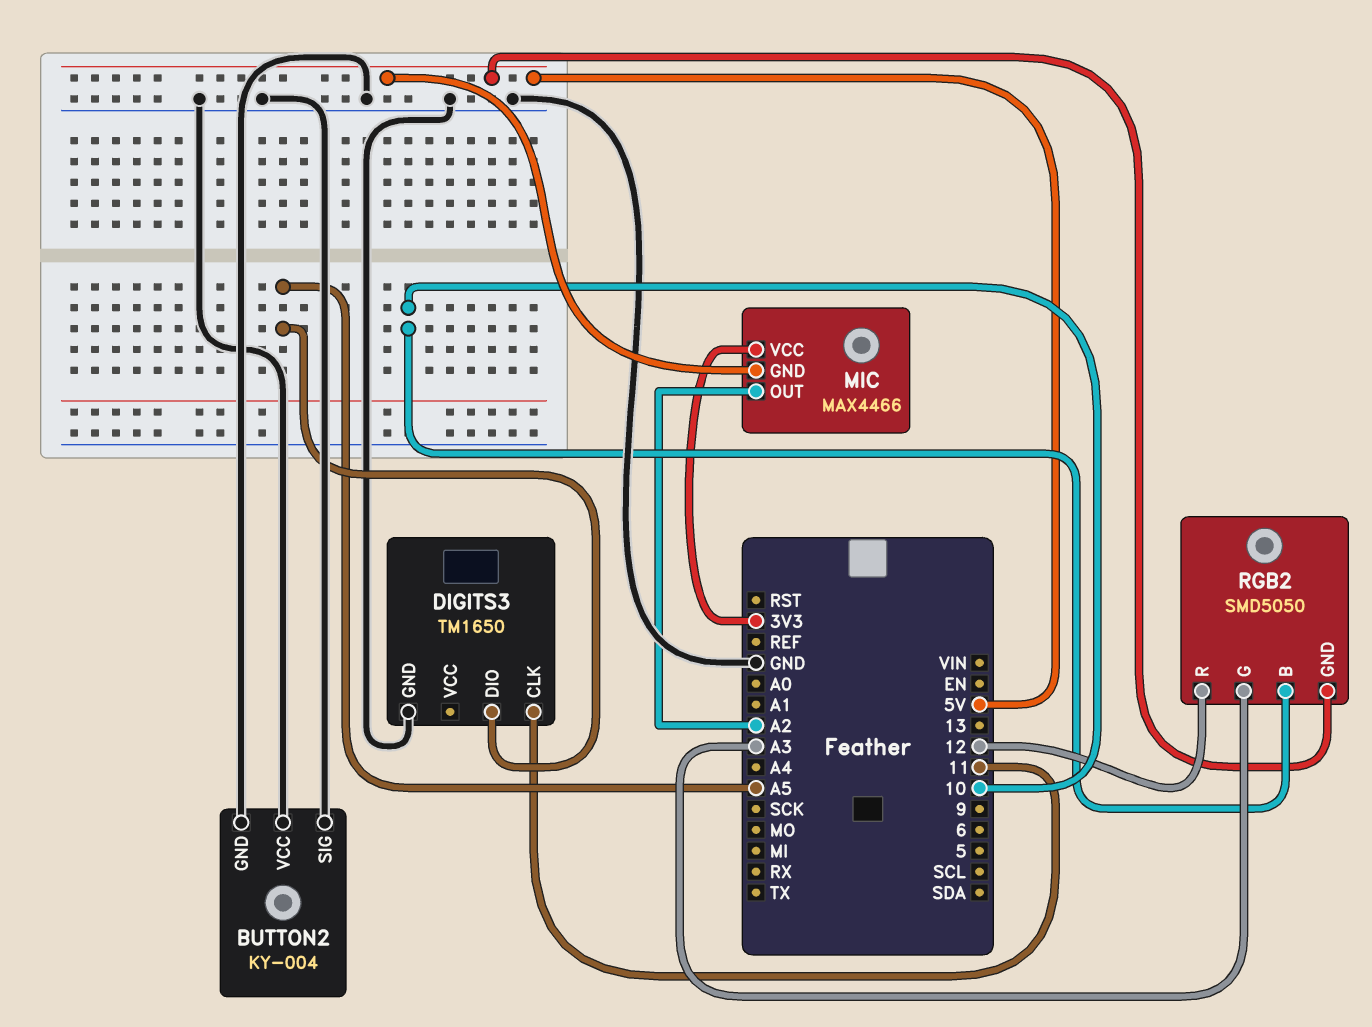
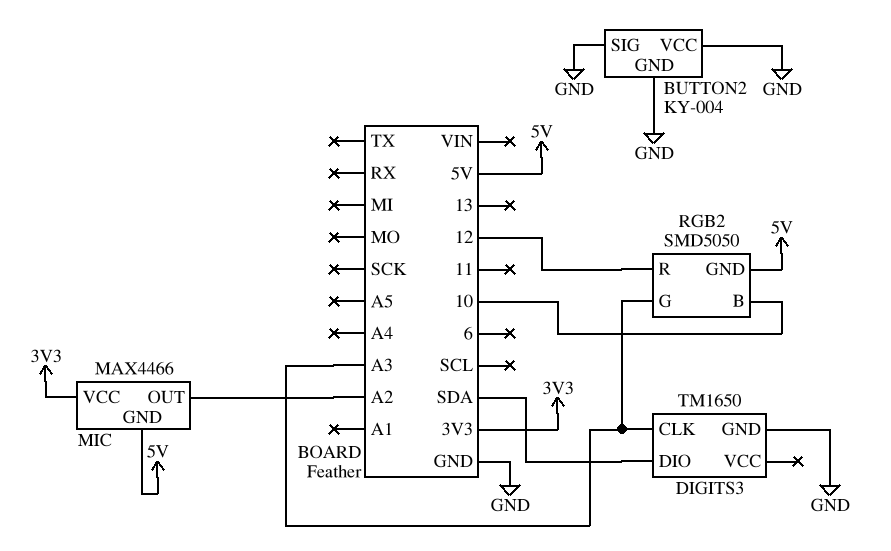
DIGITS3 pin CLK: 11 -> A3
DIGITS3 pin DIO: A5 -> SDA

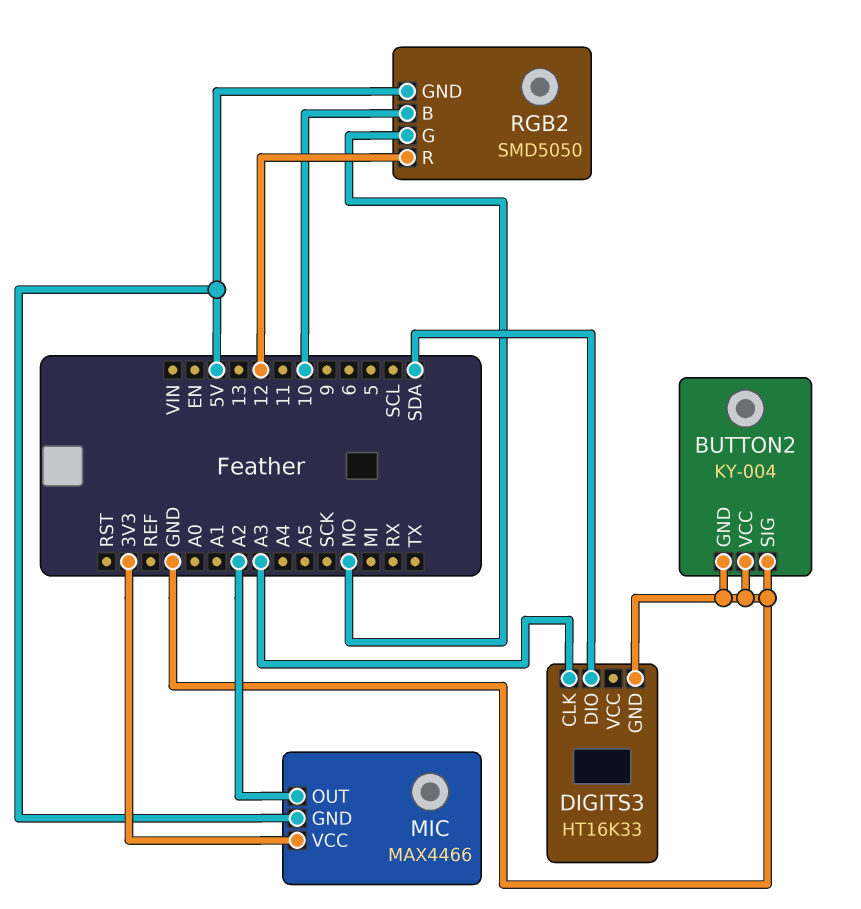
DIGITS3: TM1650 -> HT16K33
RGB2 pin G: A3 -> MO

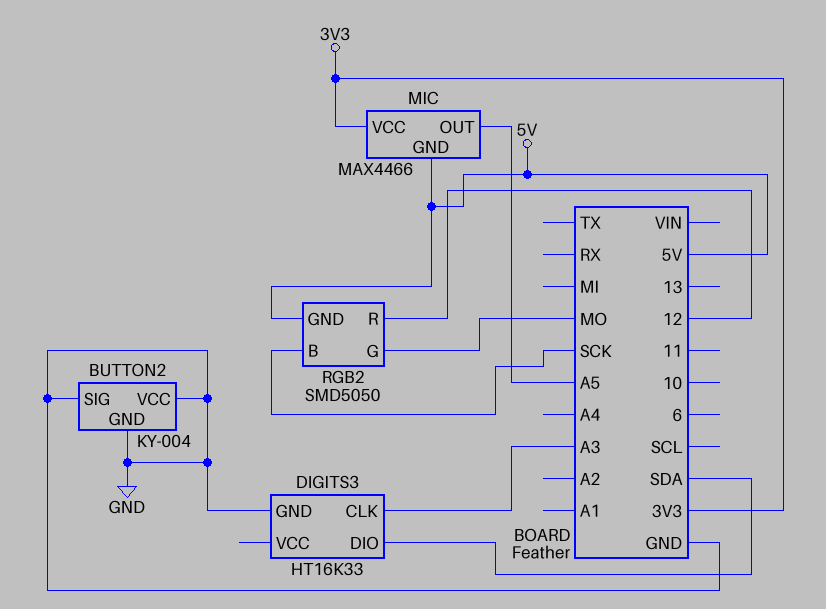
MIC pin OUT: A2 -> A5
RGB2 pin B: 10 -> SCK

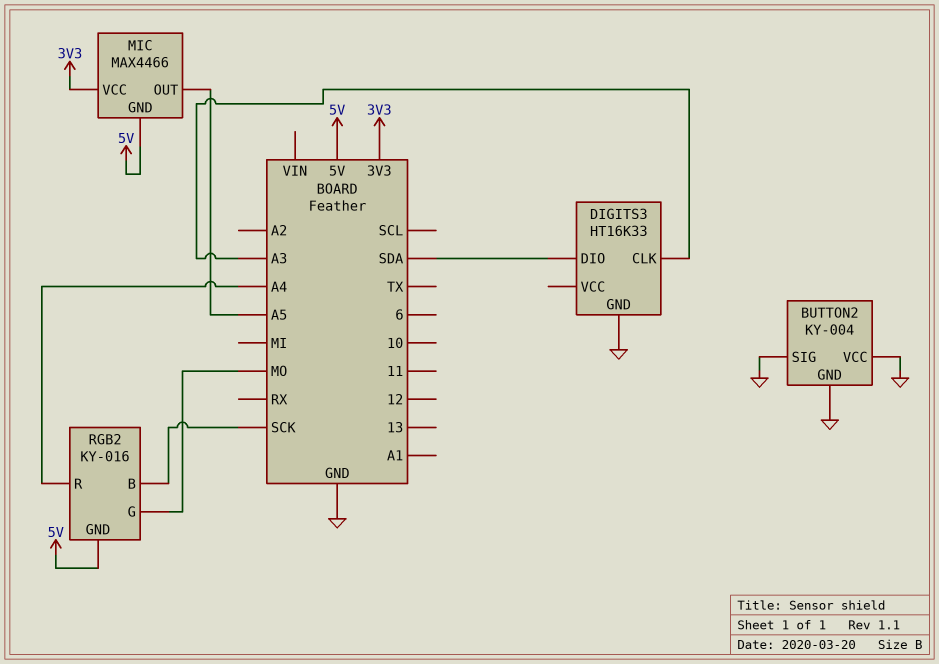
RGB2: SMD5050 -> KY-016
RGB2 pin R: 12 -> A4

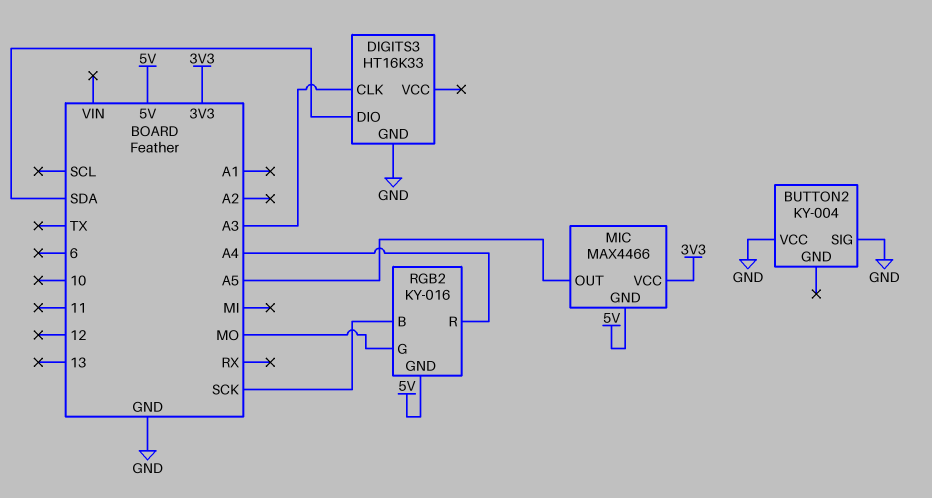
BUTTON2 pin GND: GND -> none

